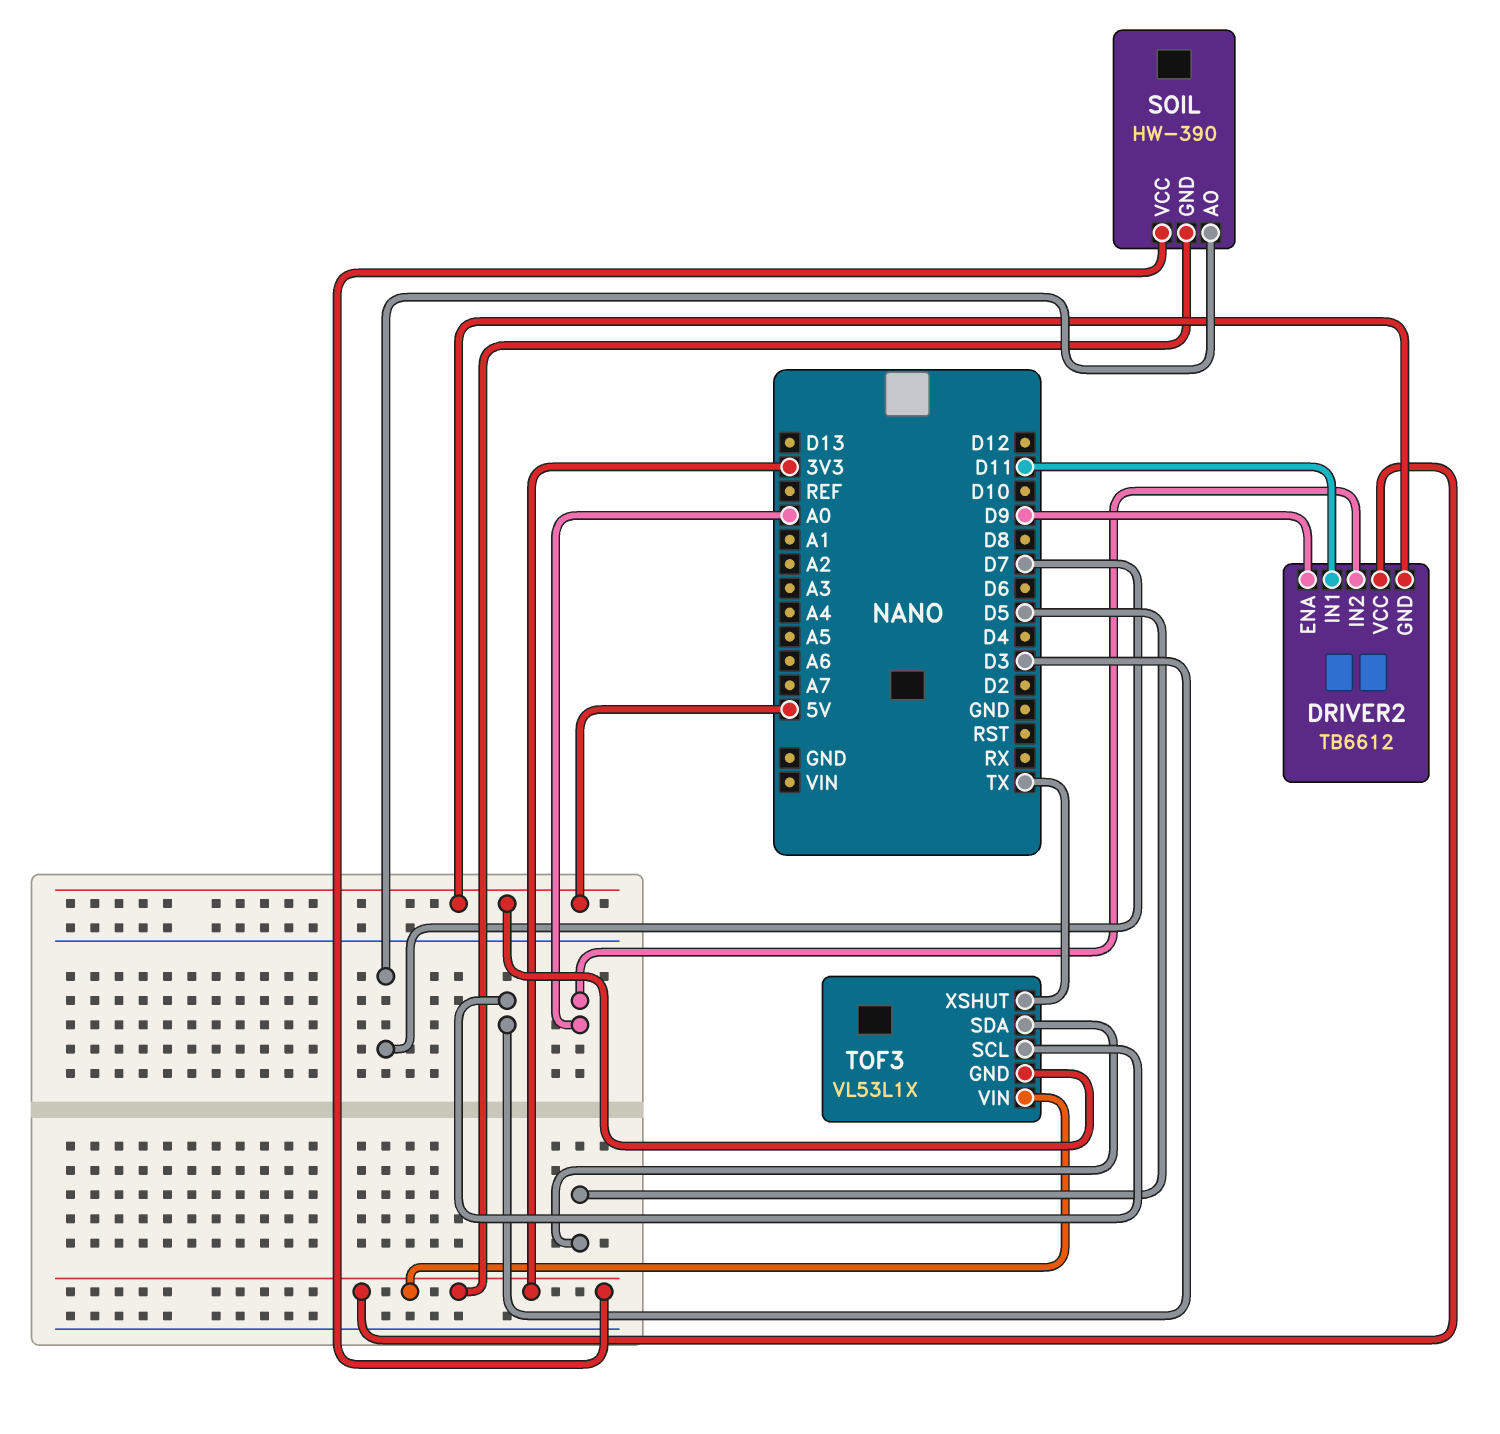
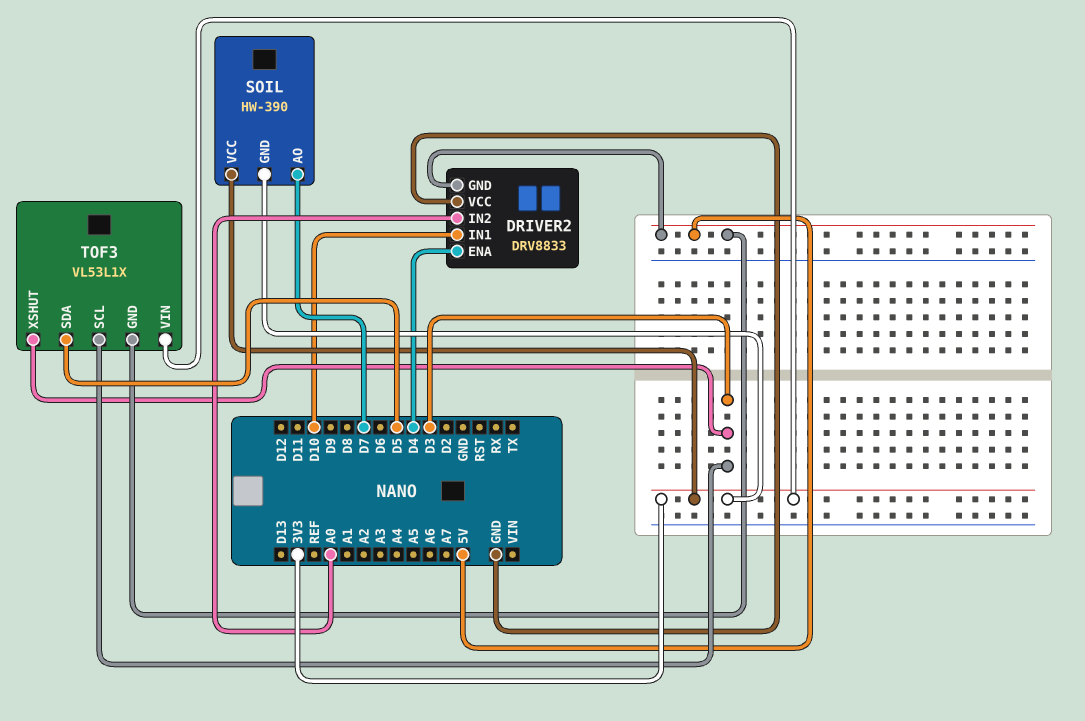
DRIVER2: TB6612 -> DRV8833
DRIVER2 pin ENA: D9 -> D4
DRIVER2 pin IN1: D11 -> D10
DRIVER2 pin VCC: 3V3 -> GND
TOF3 pin XSHUT: TX -> D3

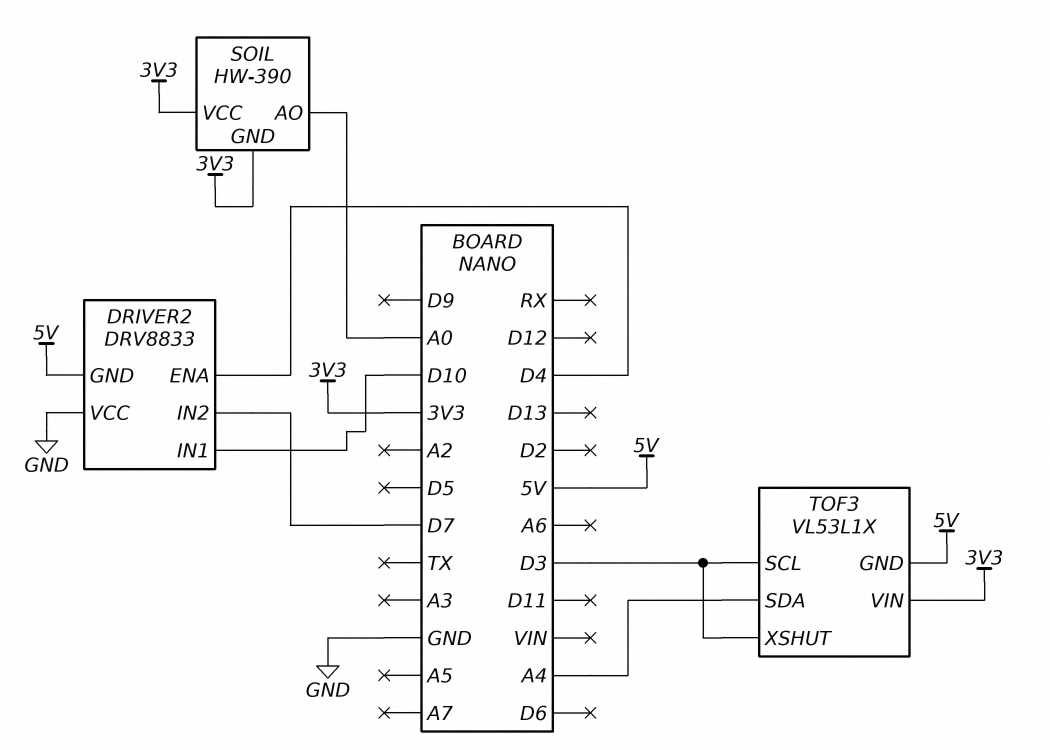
DRIVER2 pin IN2: A0 -> D7
SOIL pin AO: D7 -> A0
TOF3 pin SDA: D5 -> A4

